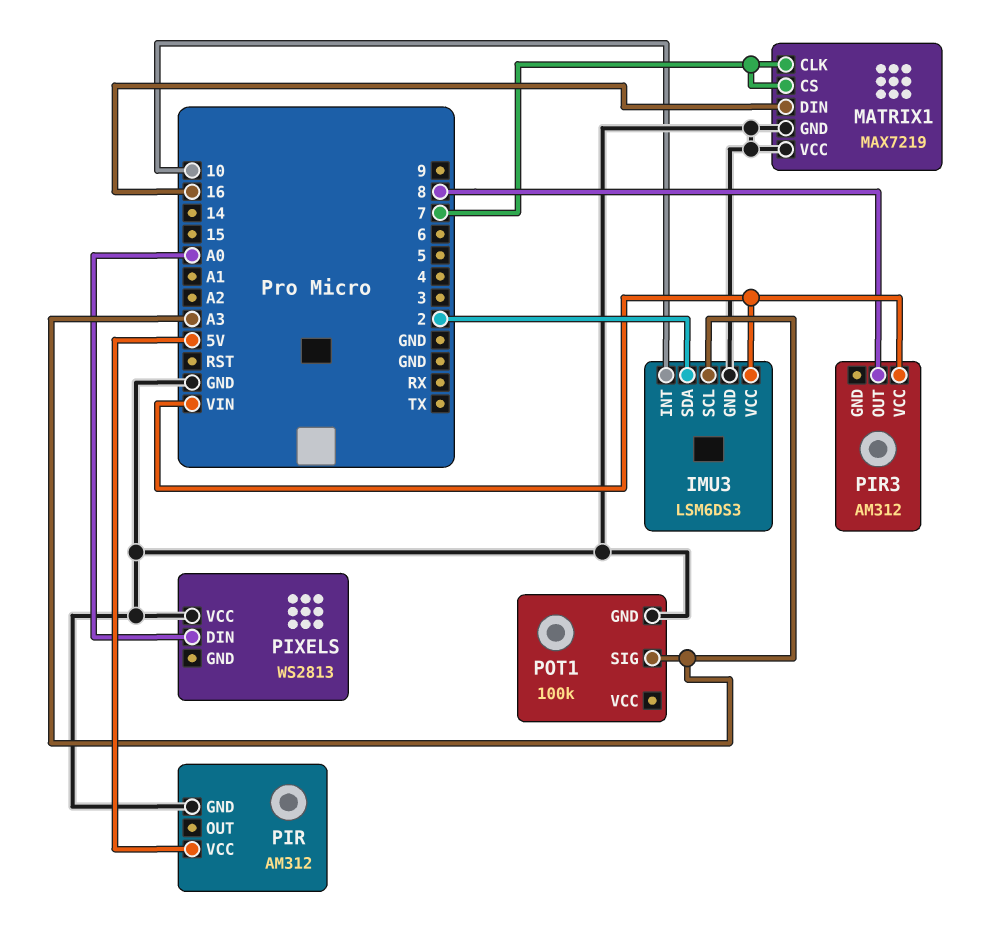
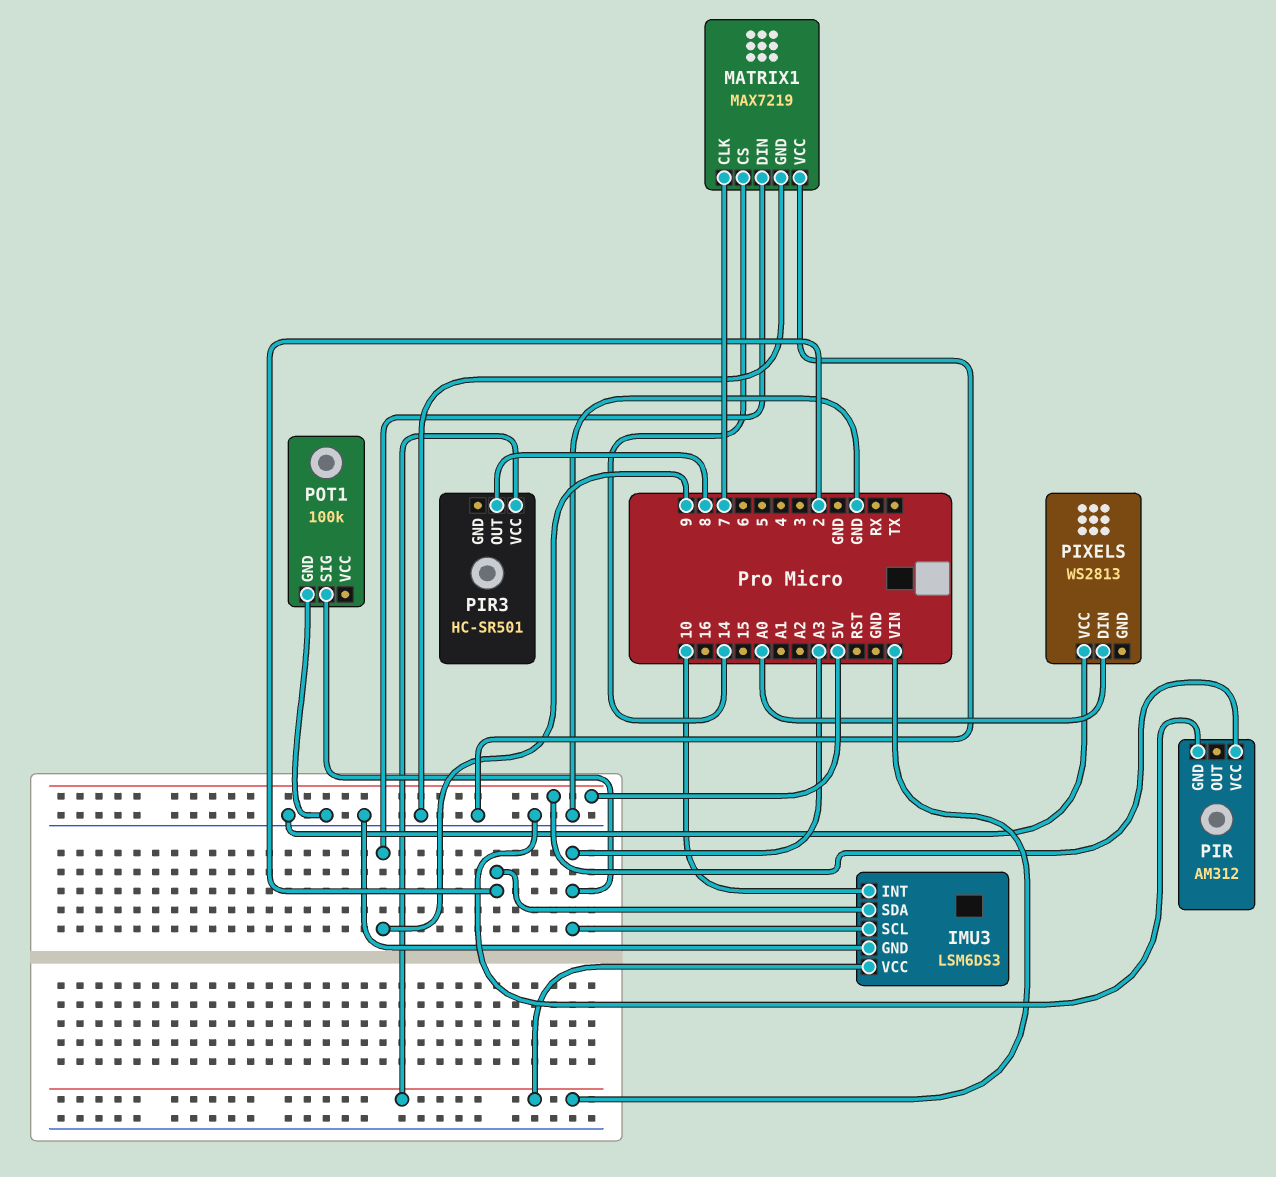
MATRIX1 pin CS: 7 -> 14
MATRIX1 pin DIN: 16 -> 9
PIR3: AM312 -> HC-SR501

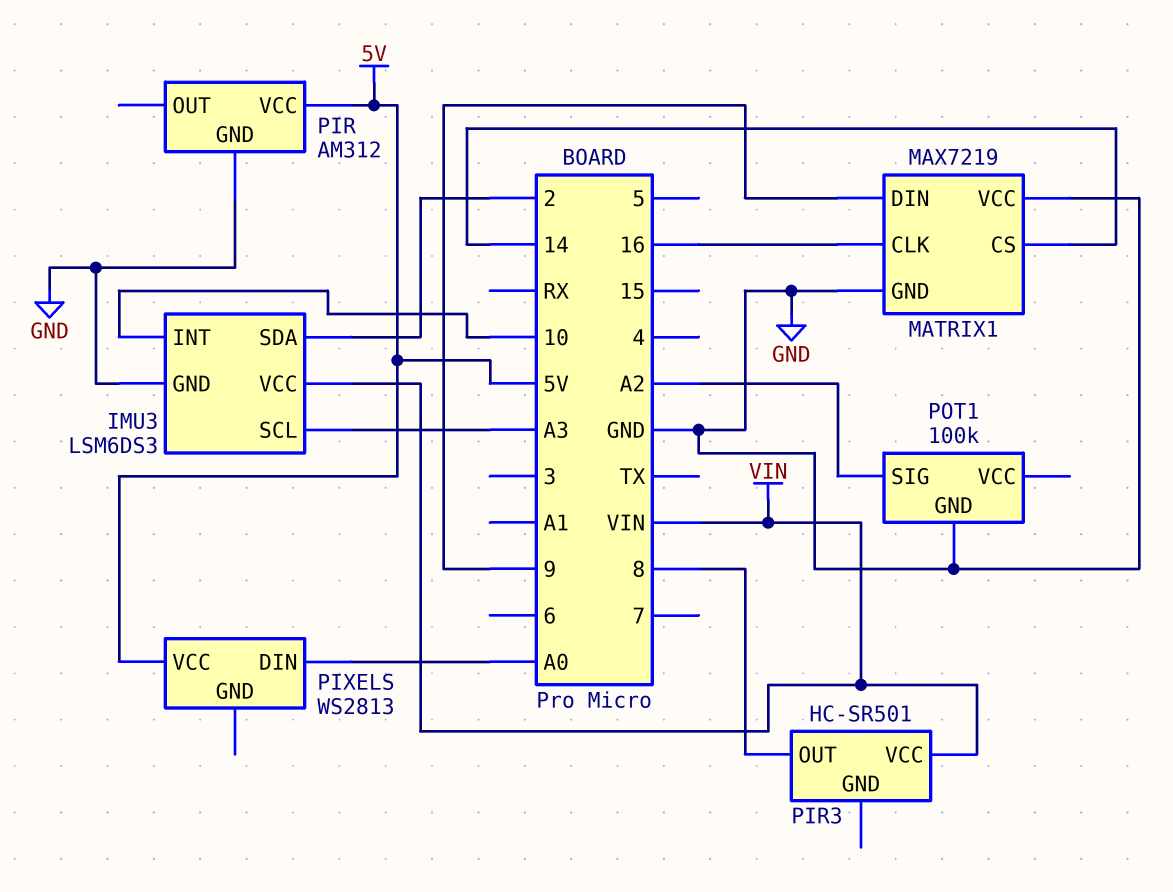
MATRIX1 pin CLK: 7 -> 16
PIXELS pin VCC: GND -> 5V
POT1 pin SIG: A3 -> A2

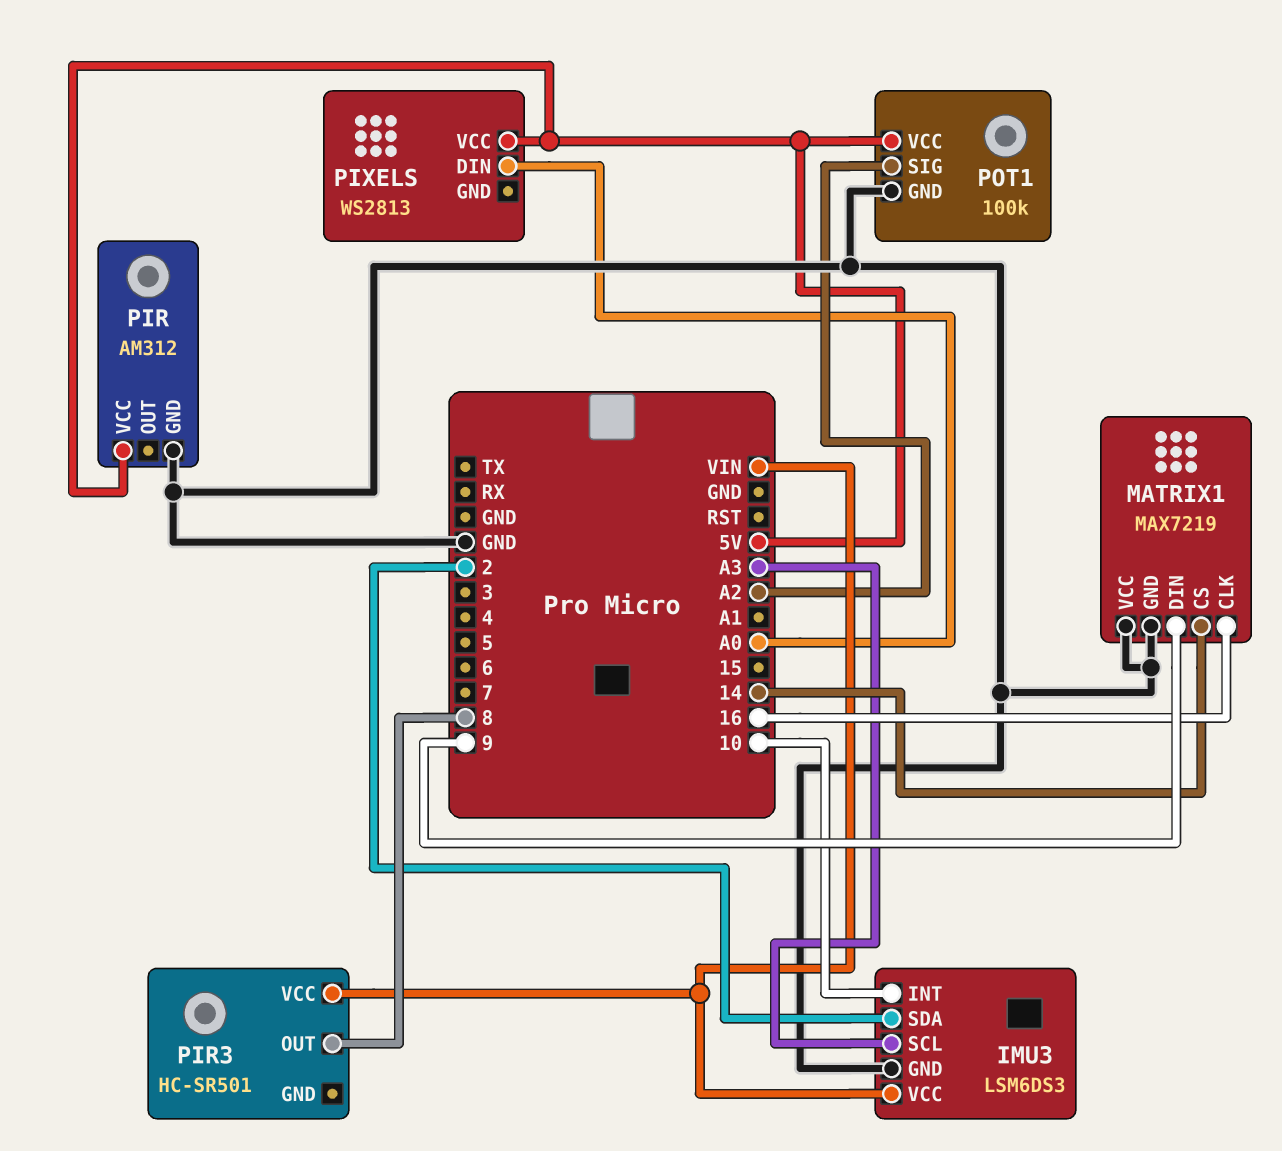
POT1 pin VCC: none -> 5V

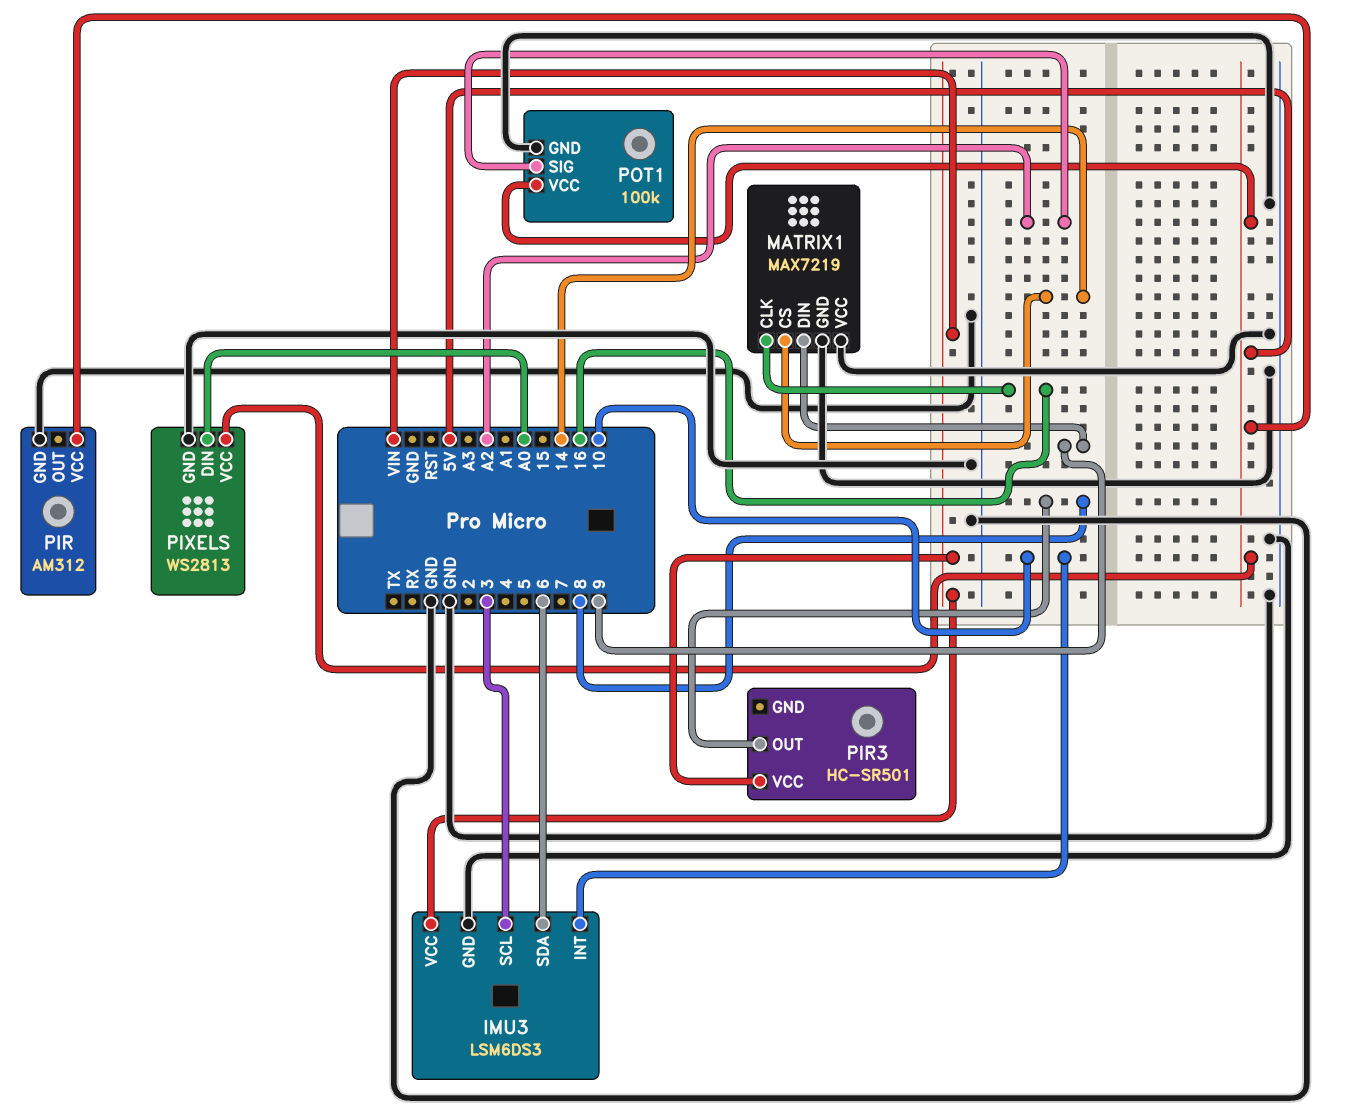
IMU3 pin SCL: A3 -> 3
IMU3 pin SDA: 2 -> 6
PIXELS pin GND: none -> GND

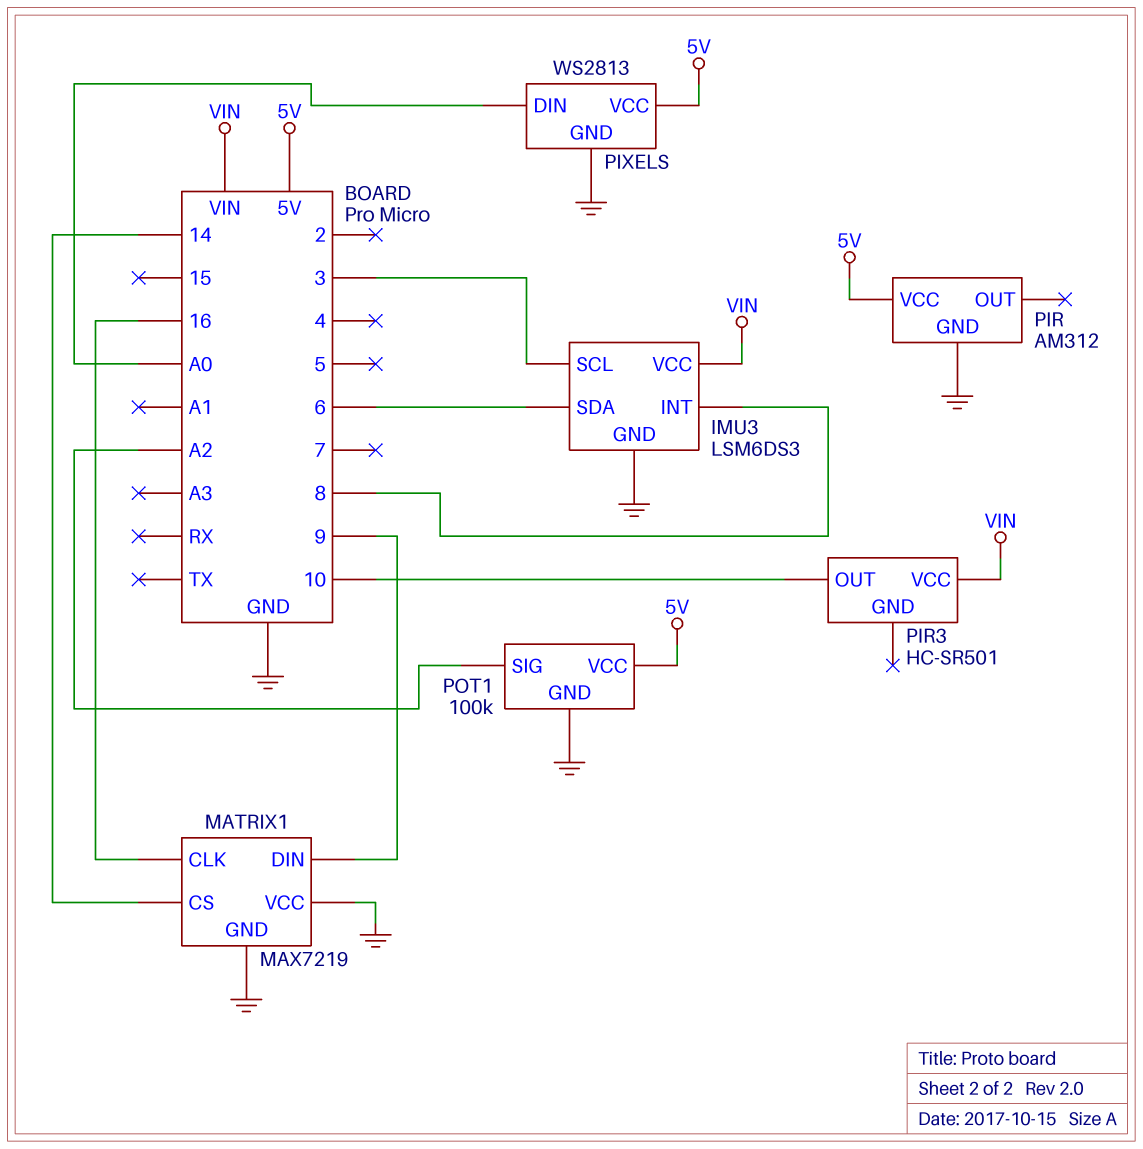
IMU3 pin INT: 10 -> 8
PIR3 pin OUT: 8 -> 10

